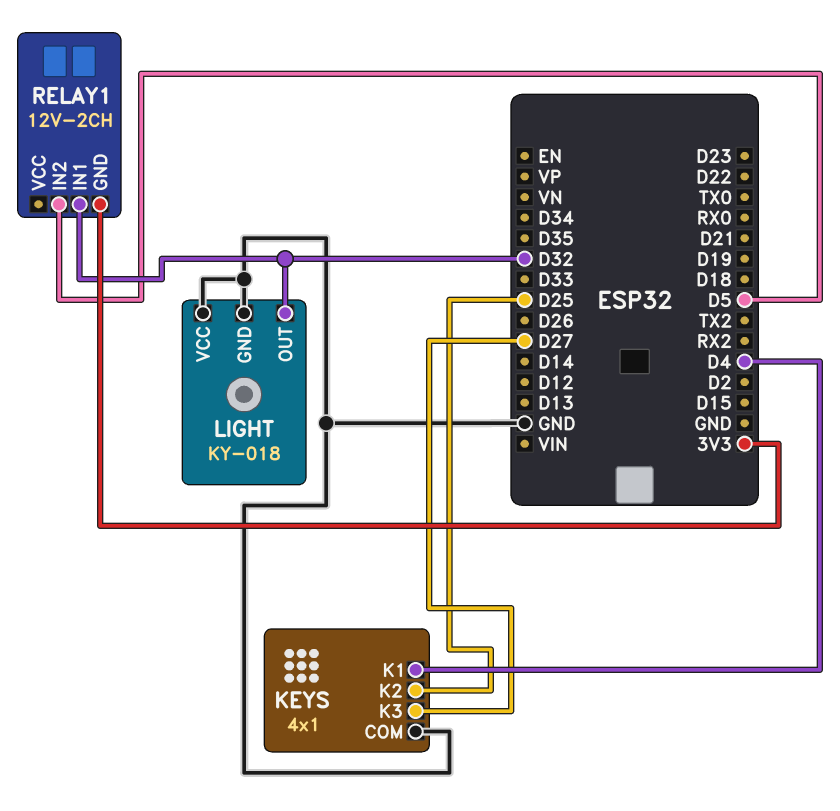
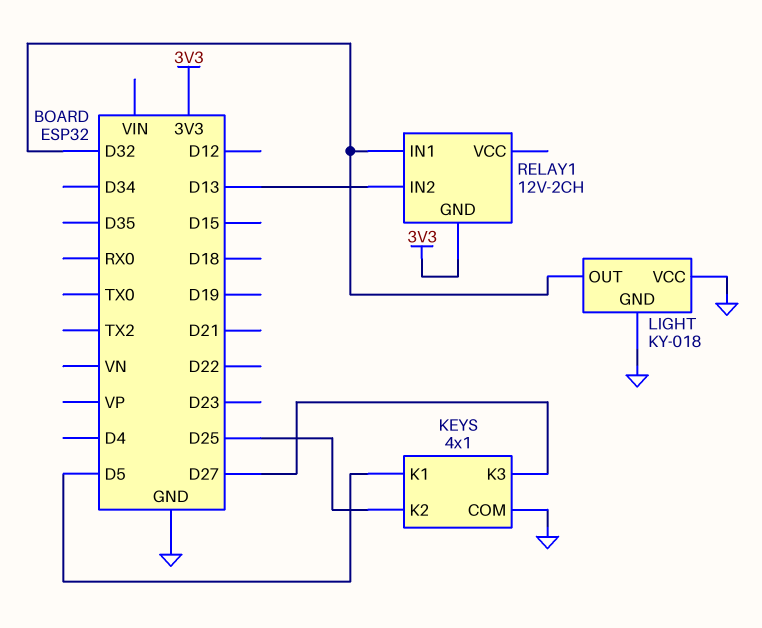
KEYS pin K1: D4 -> D5
RELAY1 pin IN2: D5 -> D13

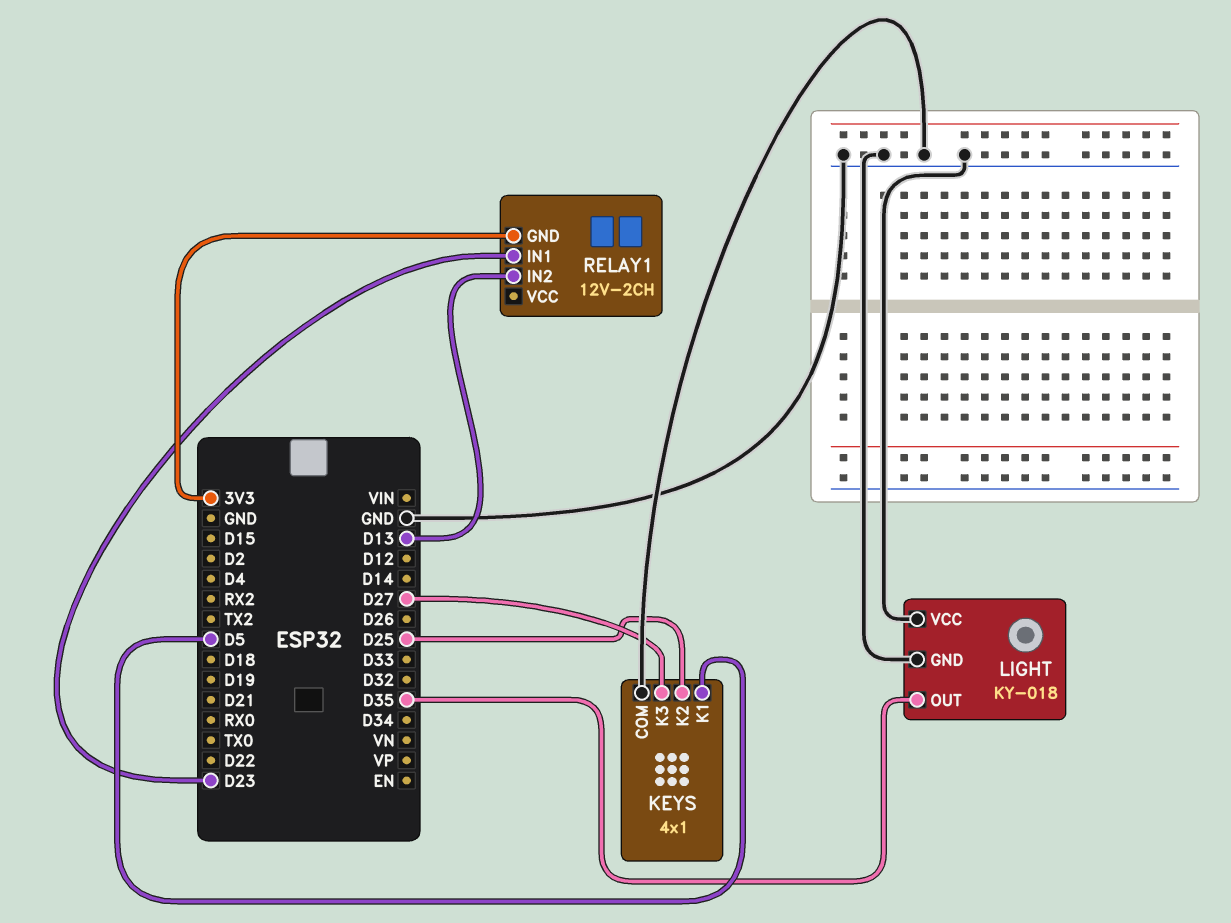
LIGHT pin OUT: D32 -> D35
RELAY1 pin IN1: D32 -> D23

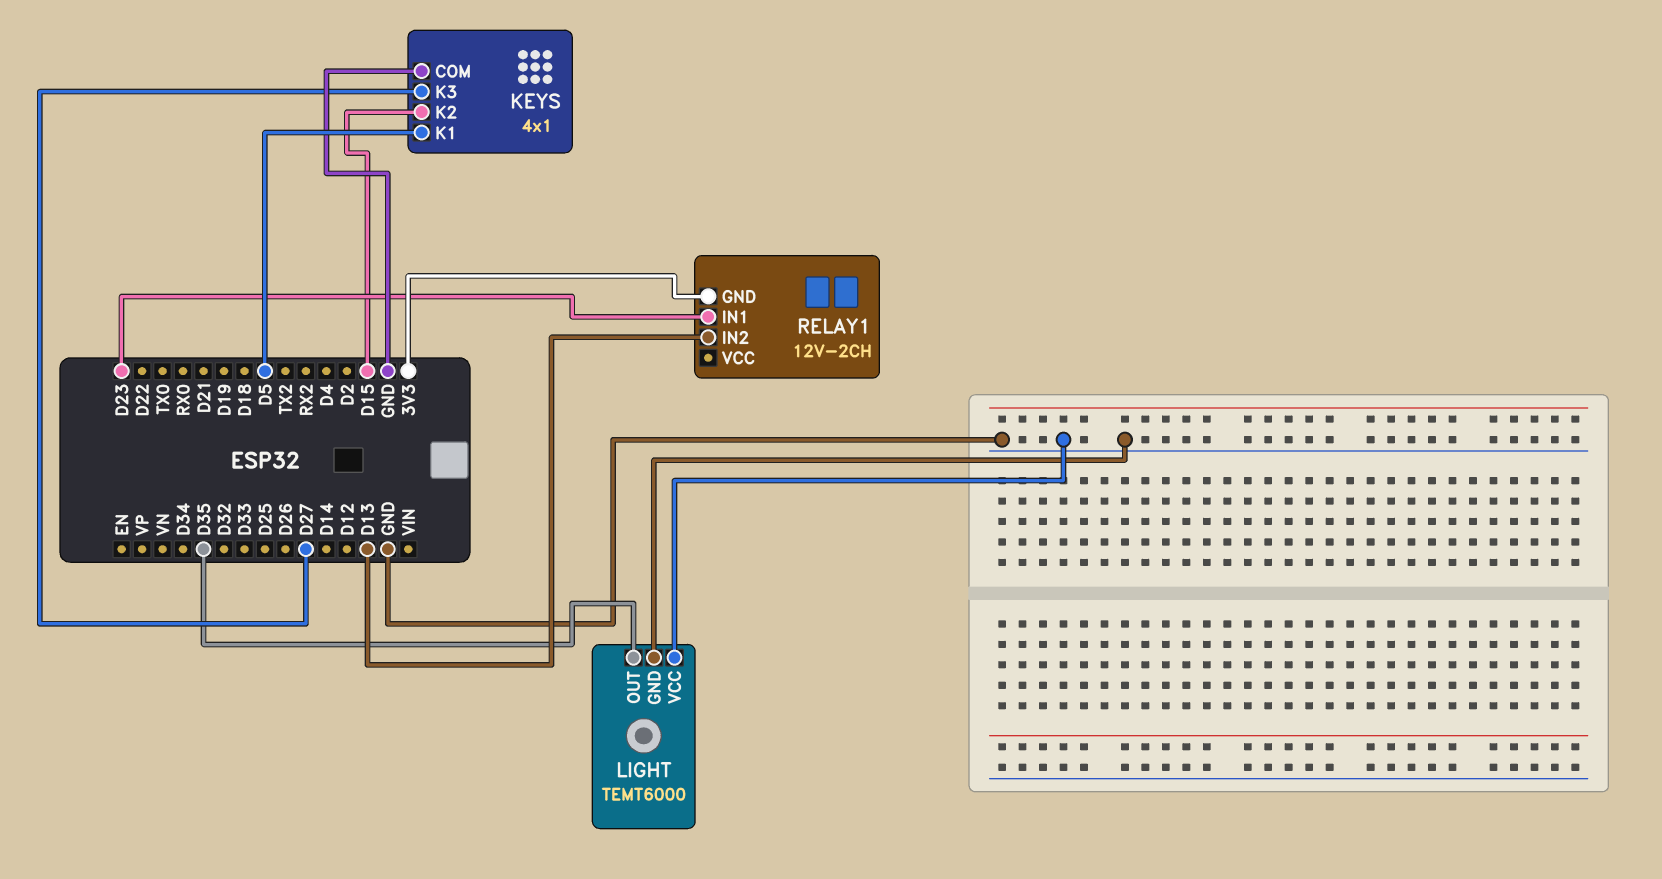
KEYS pin K2: D25 -> D15
LIGHT: KY-018 -> TEMT6000

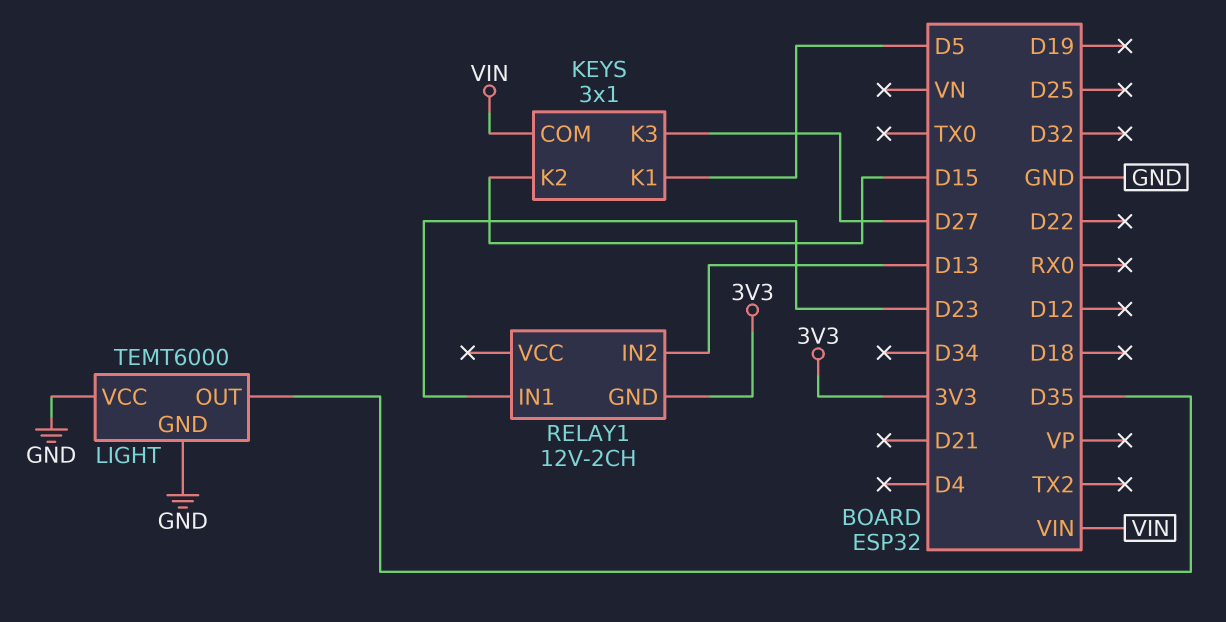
KEYS: 4x1 -> 3x1
KEYS pin COM: GND -> VIN

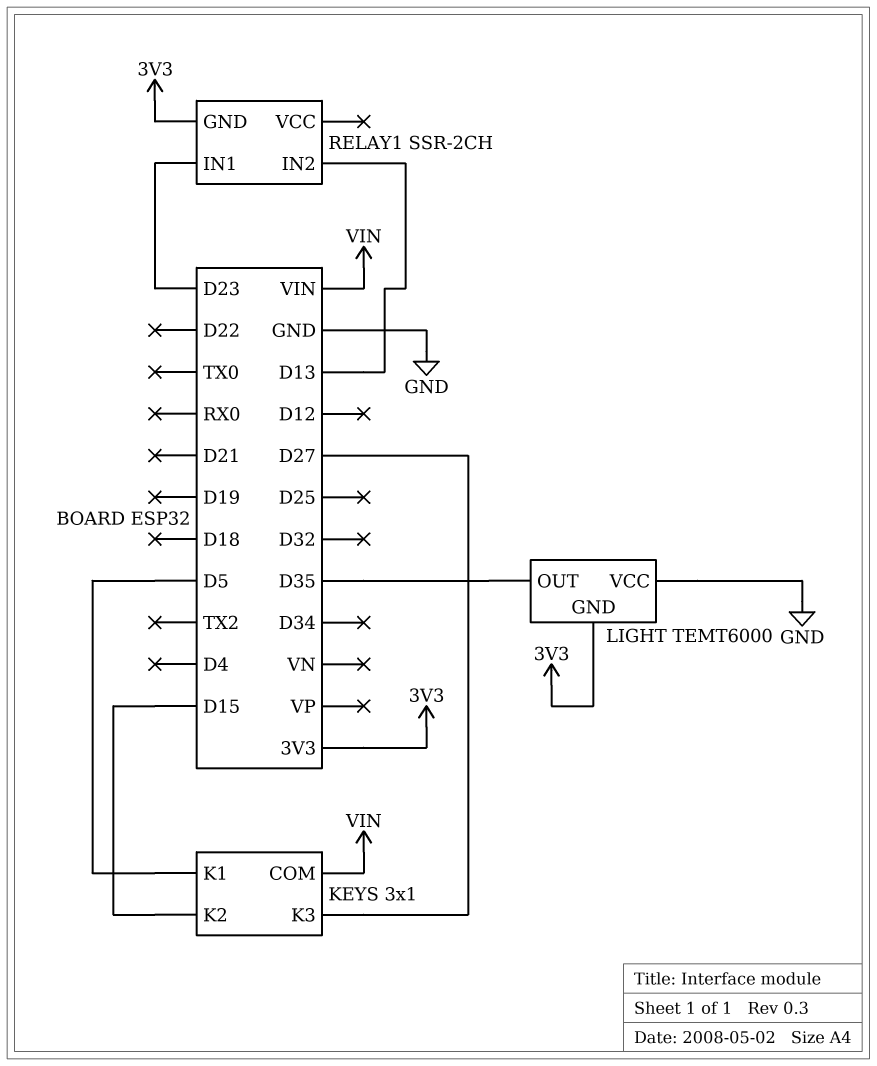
LIGHT pin GND: GND -> 3V3
RELAY1: 12V-2CH -> SSR-2CH

